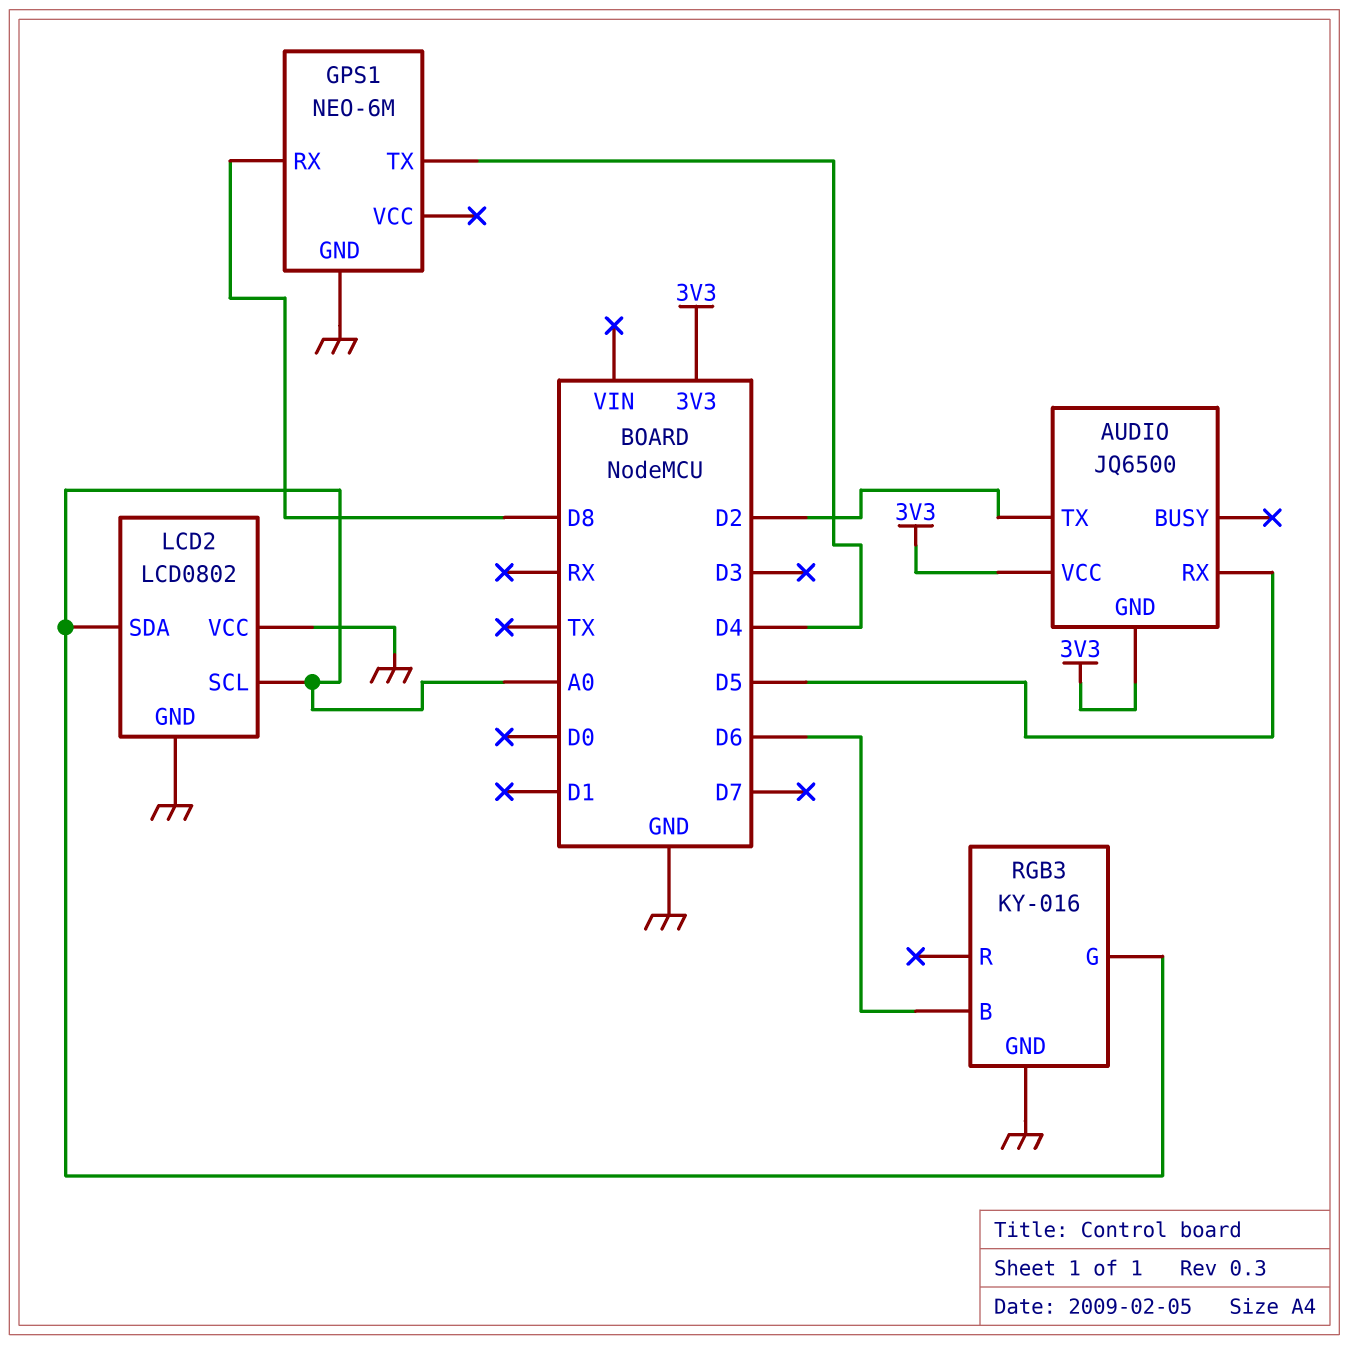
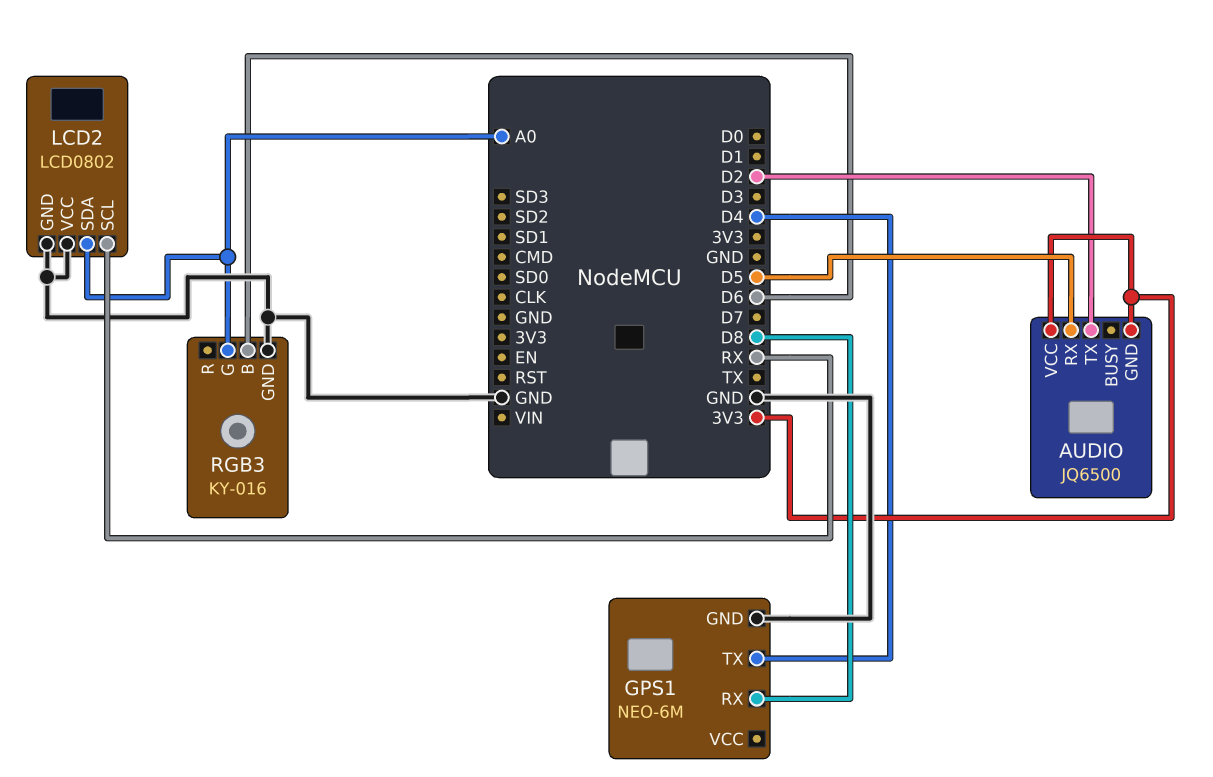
LCD2 pin SCL: A0 -> RX

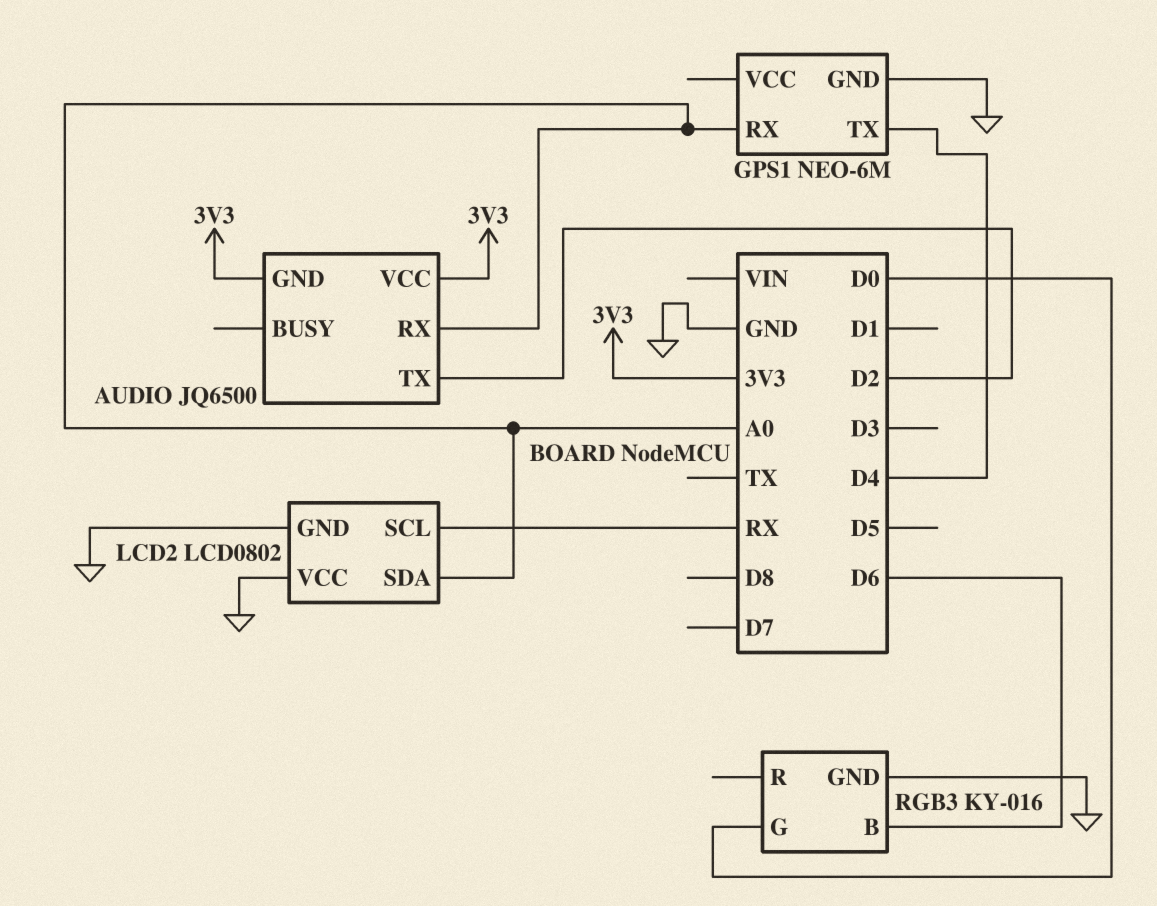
AUDIO pin RX: D5 -> A0
GPS1 pin RX: D8 -> A0
RGB3 pin G: A0 -> D0

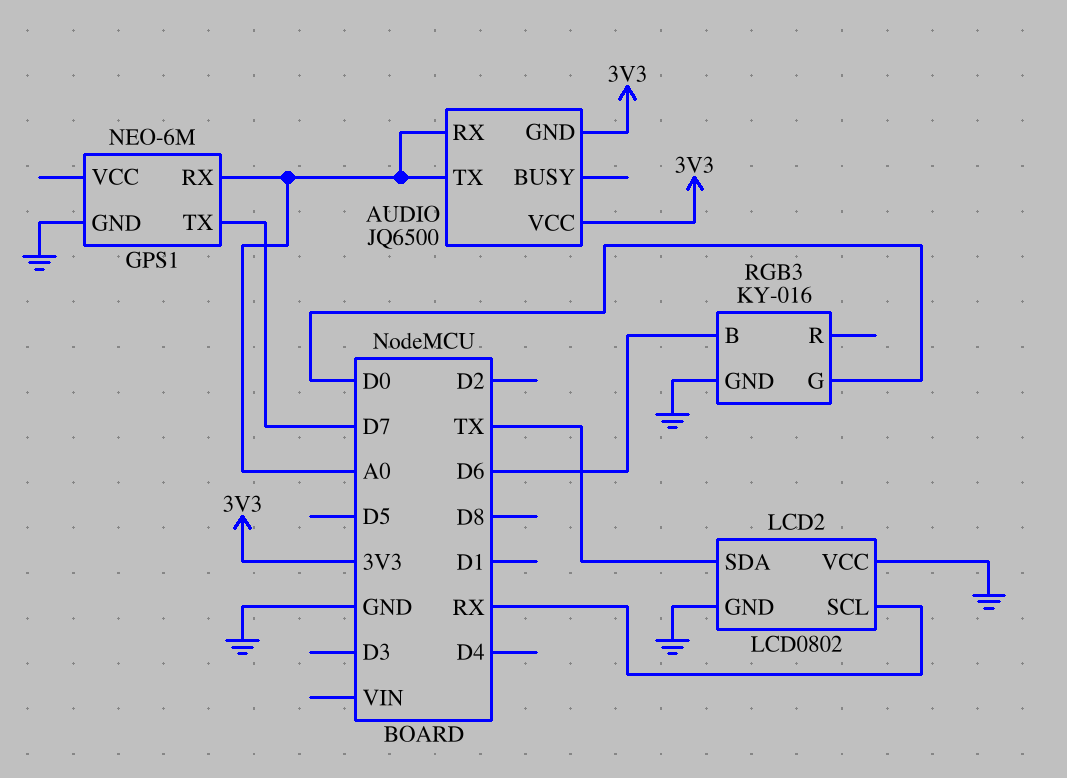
AUDIO pin TX: D2 -> A0
GPS1 pin TX: D4 -> D7
LCD2 pin SDA: A0 -> TX

